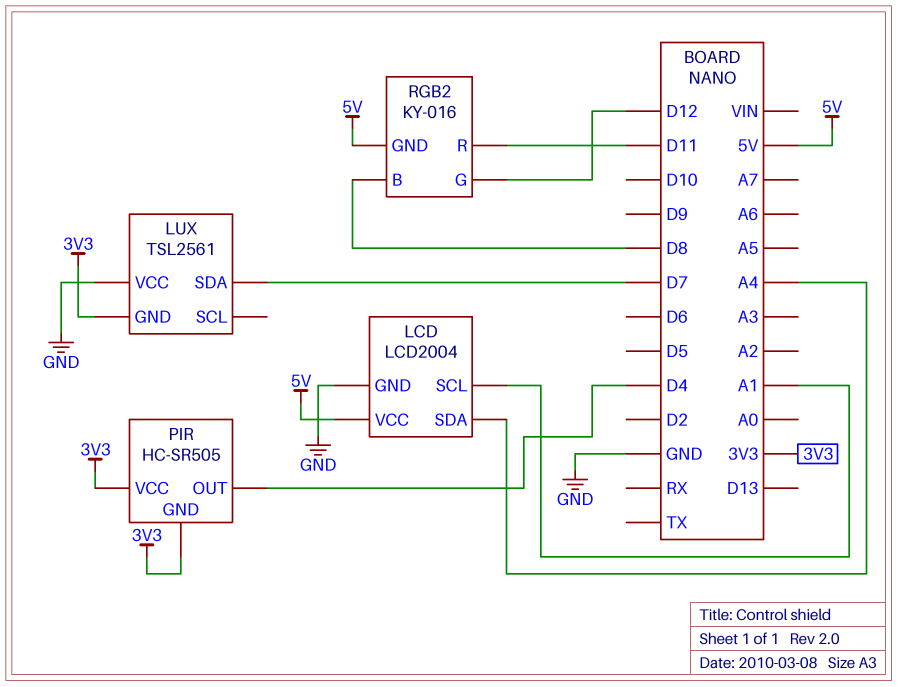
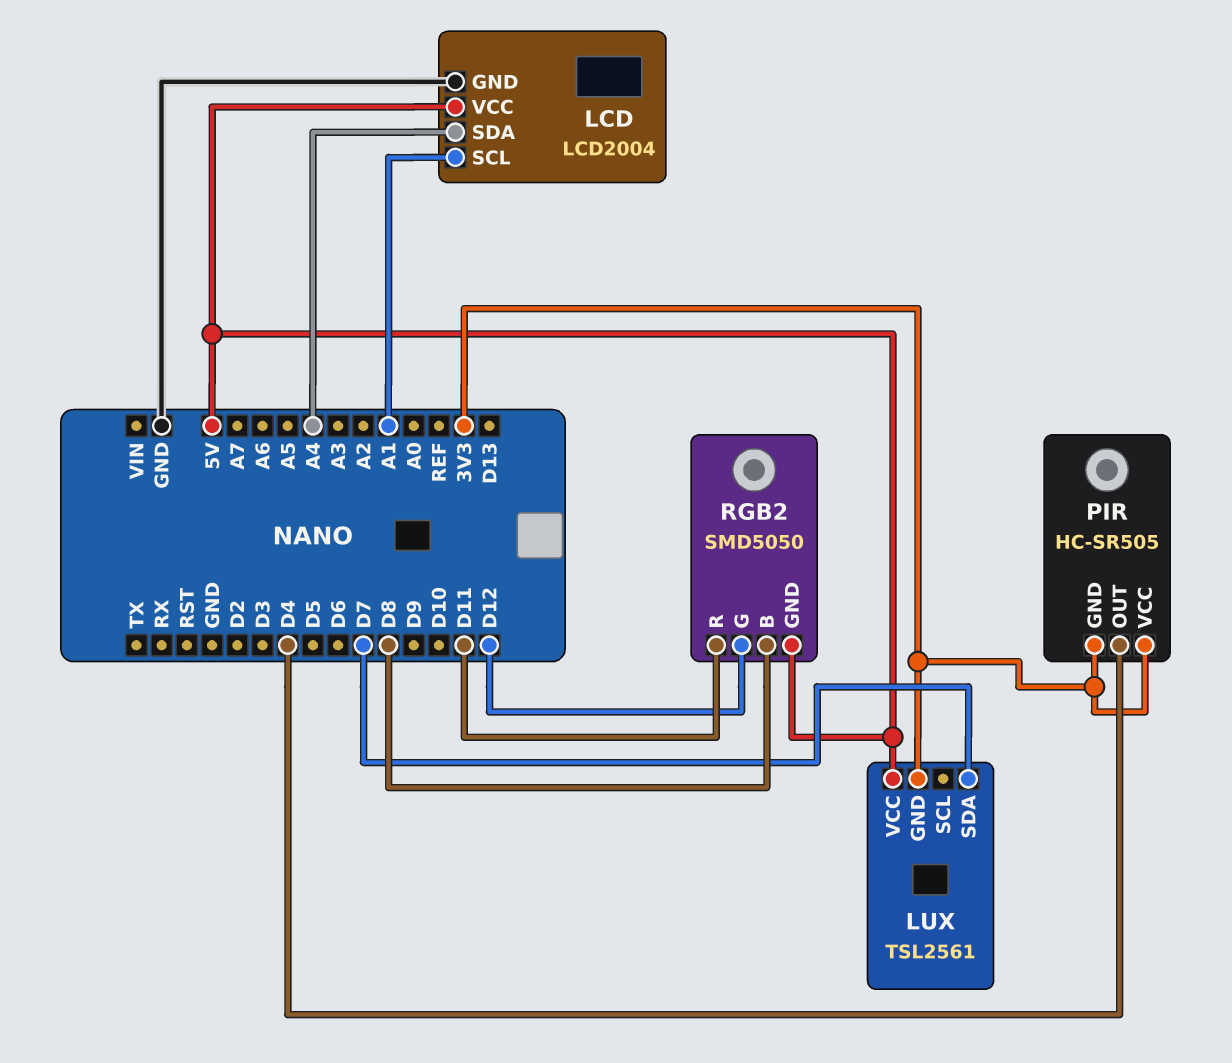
LUX pin VCC: GND -> 5V
RGB2: KY-016 -> SMD5050

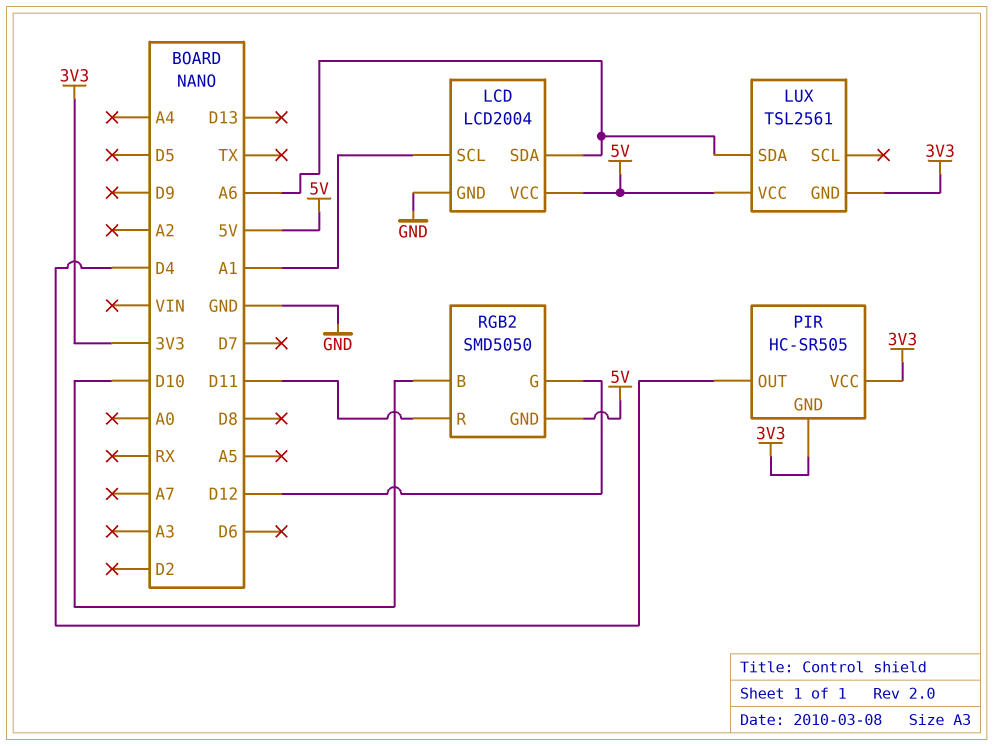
LCD pin SDA: A4 -> A6
LUX pin SDA: D7 -> A6
RGB2 pin B: D8 -> D10

